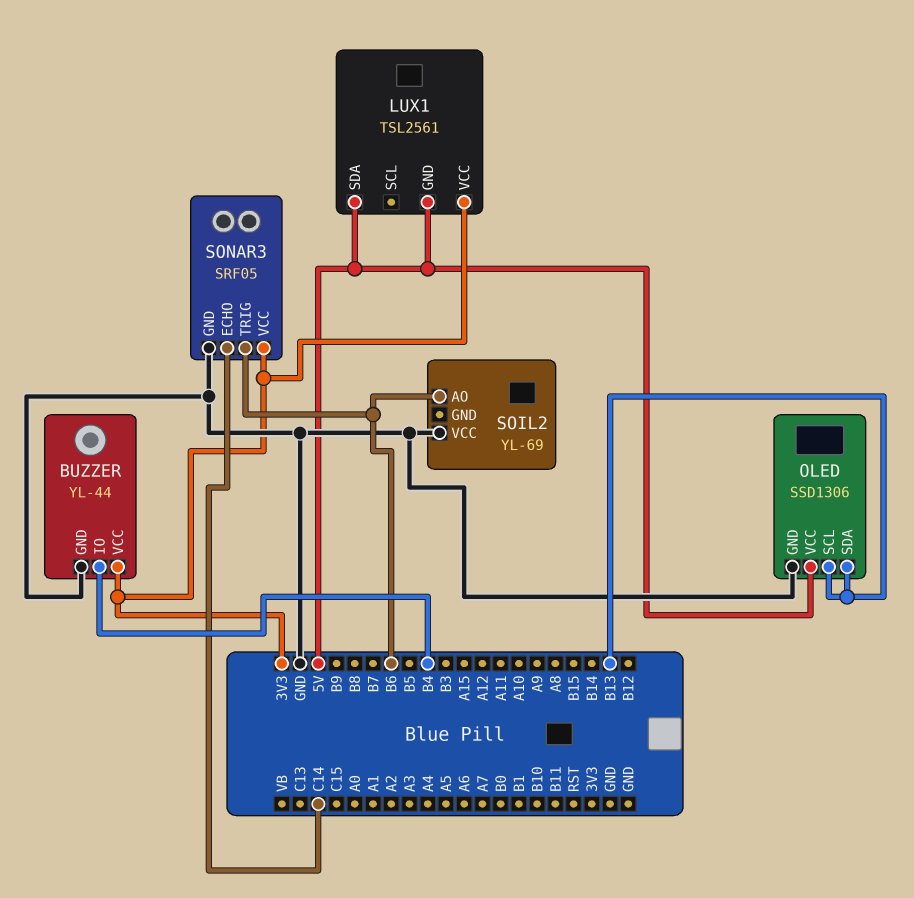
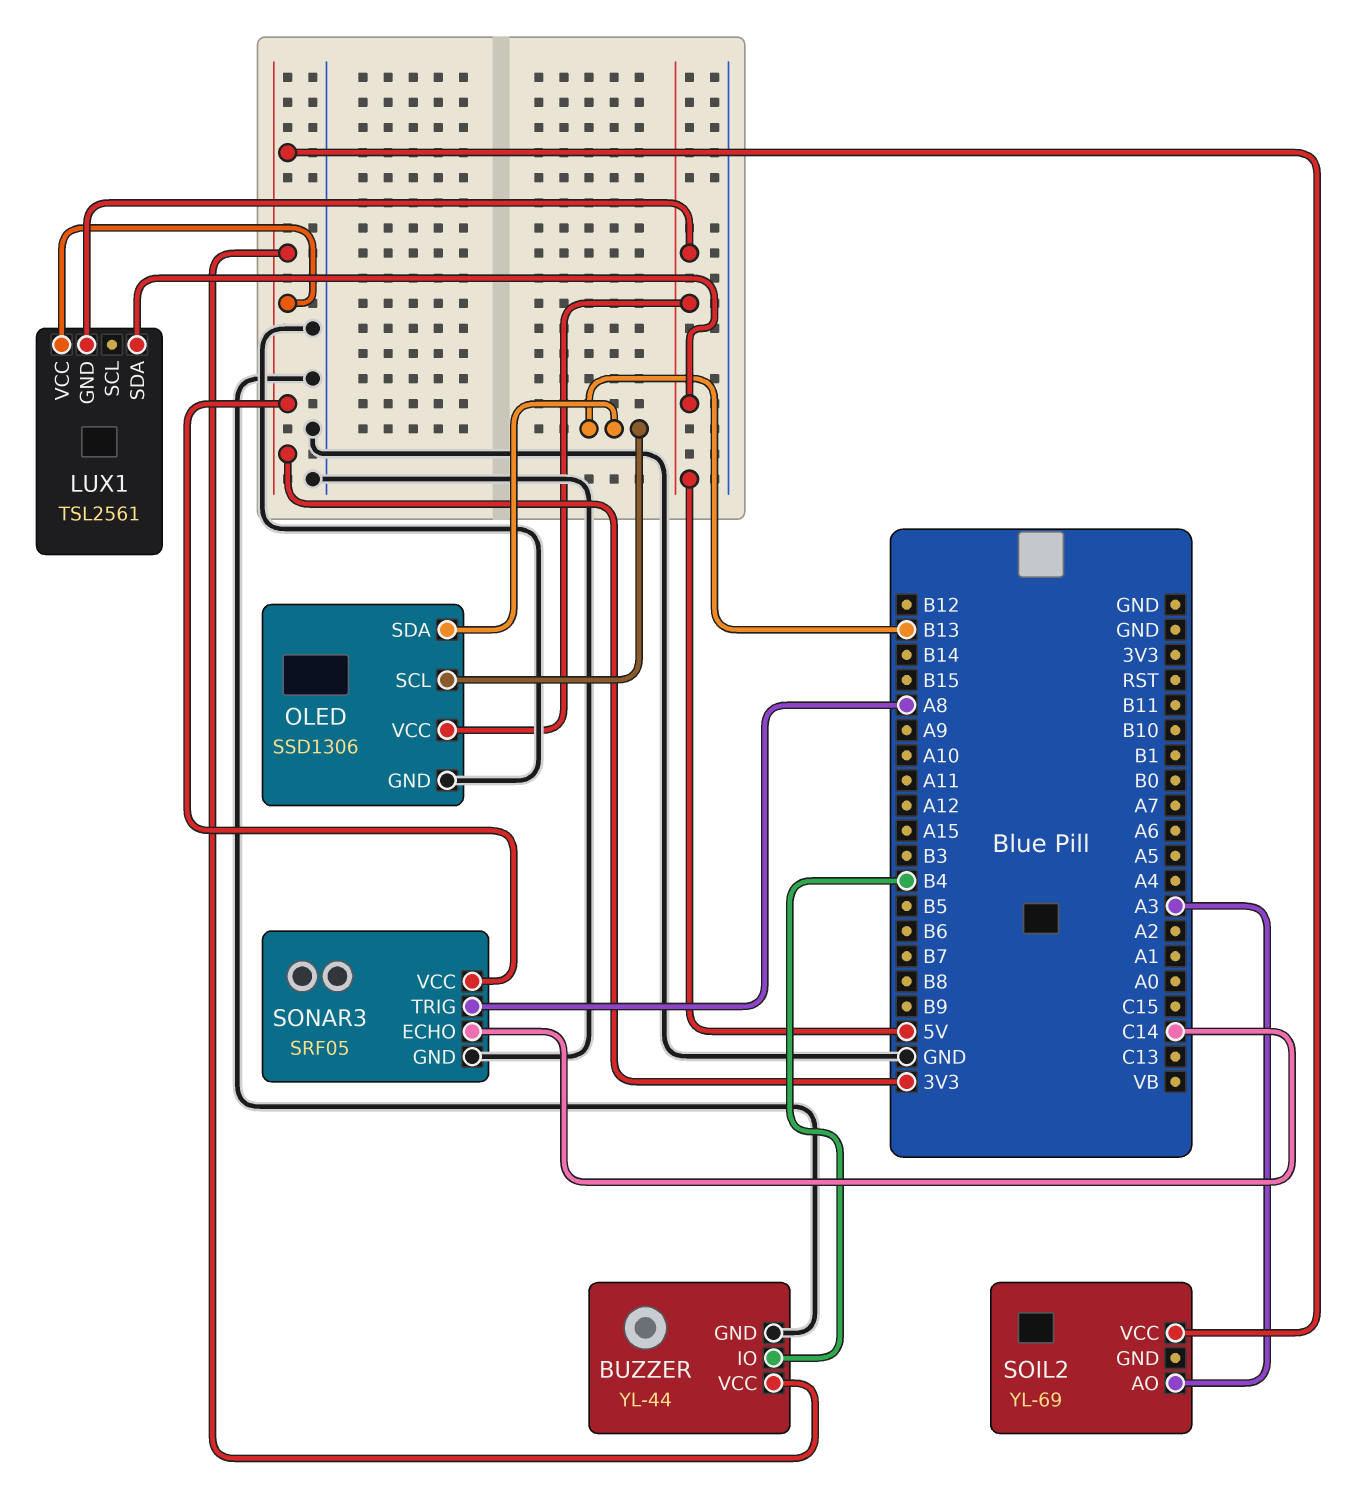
SOIL2 pin AO: B6 -> A3
SOIL2 pin VCC: GND -> 3V3
SONAR3 pin TRIG: B6 -> A8

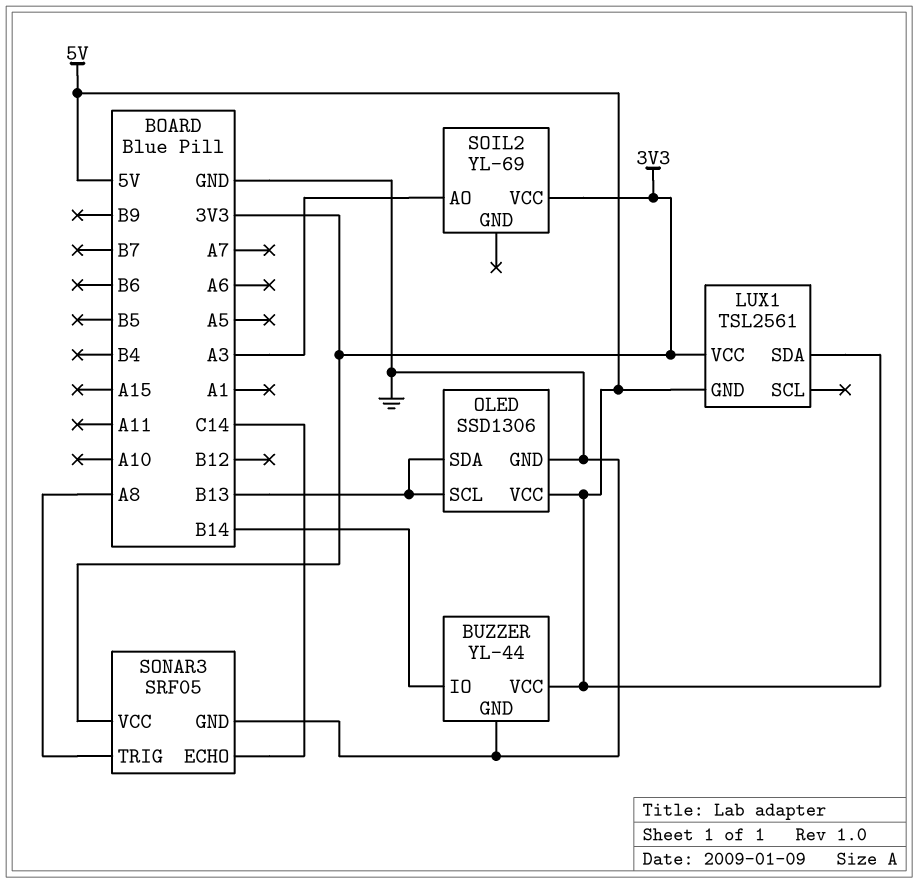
BUZZER pin IO: B4 -> B14
BUZZER pin VCC: 3V3 -> 5V

